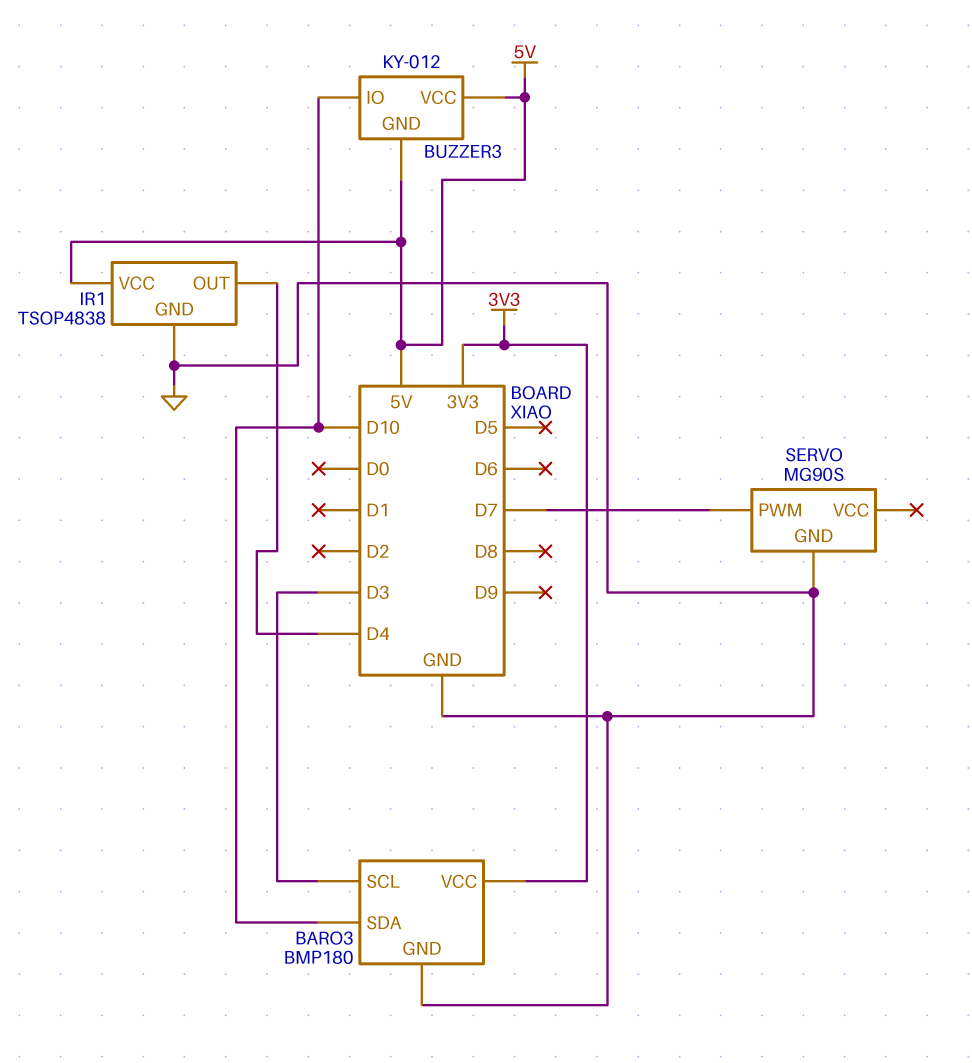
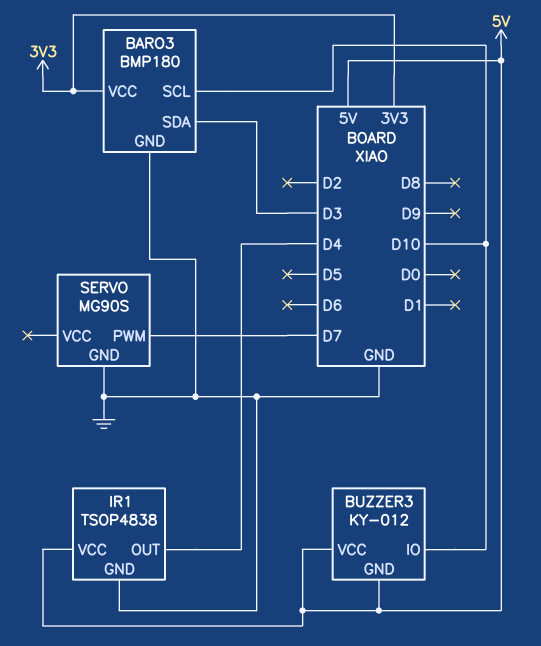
BARO3 pin SCL: D3 -> D10
BARO3 pin SDA: D10 -> D3

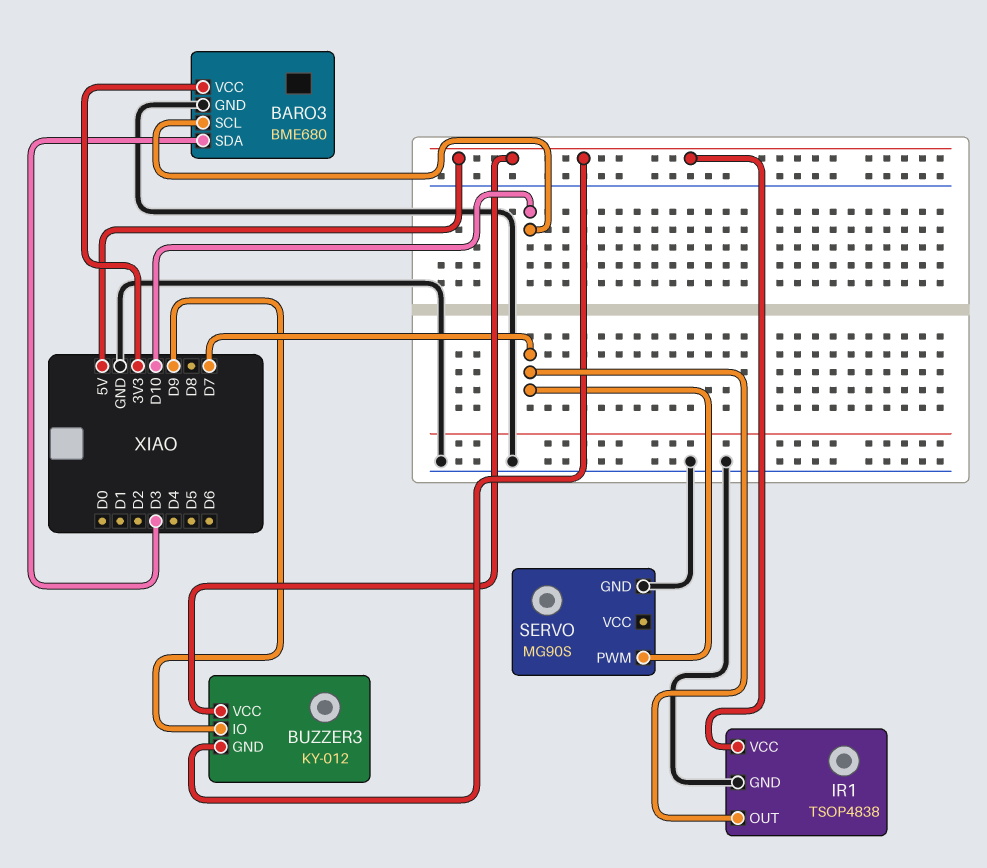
BARO3: BMP180 -> BME680
BUZZER3 pin IO: D10 -> D9
IR1 pin OUT: D4 -> D7

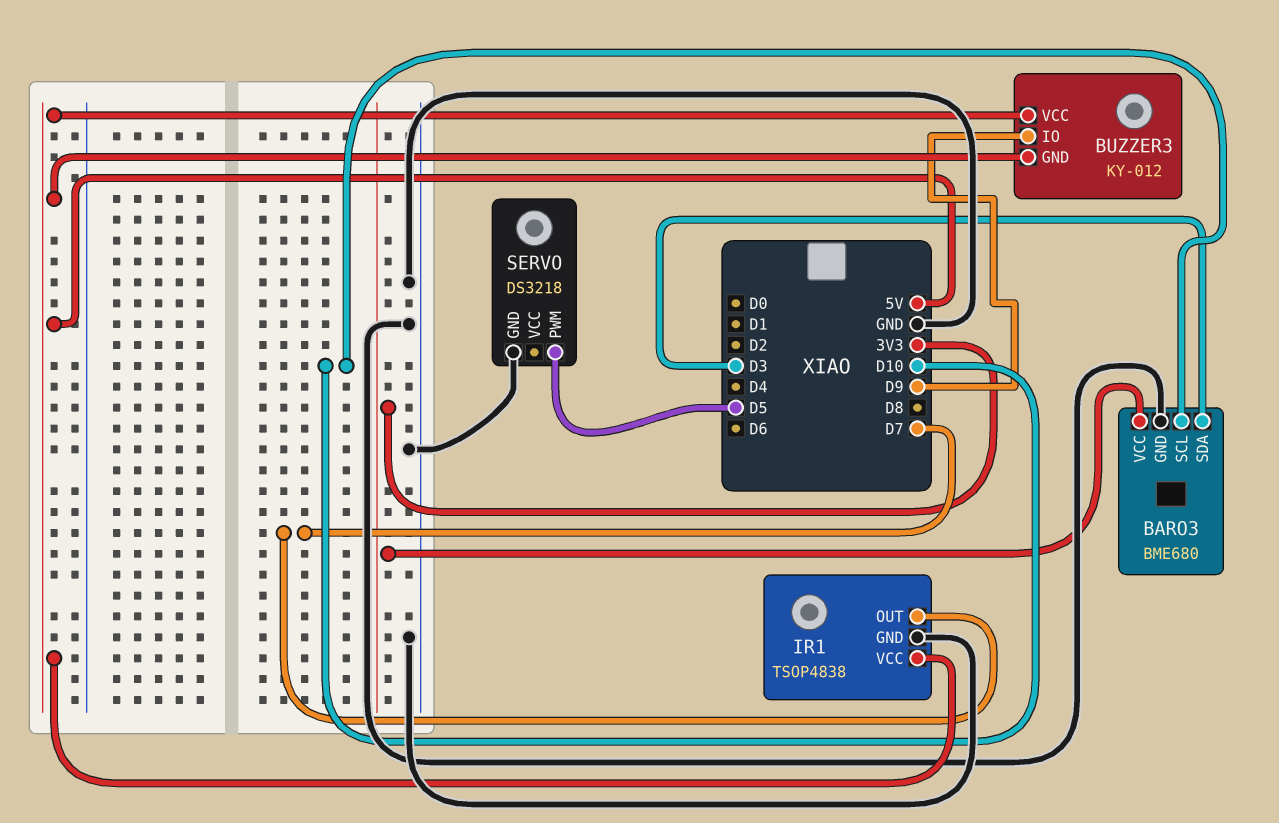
SERVO: MG90S -> DS3218
SERVO pin PWM: D7 -> D5

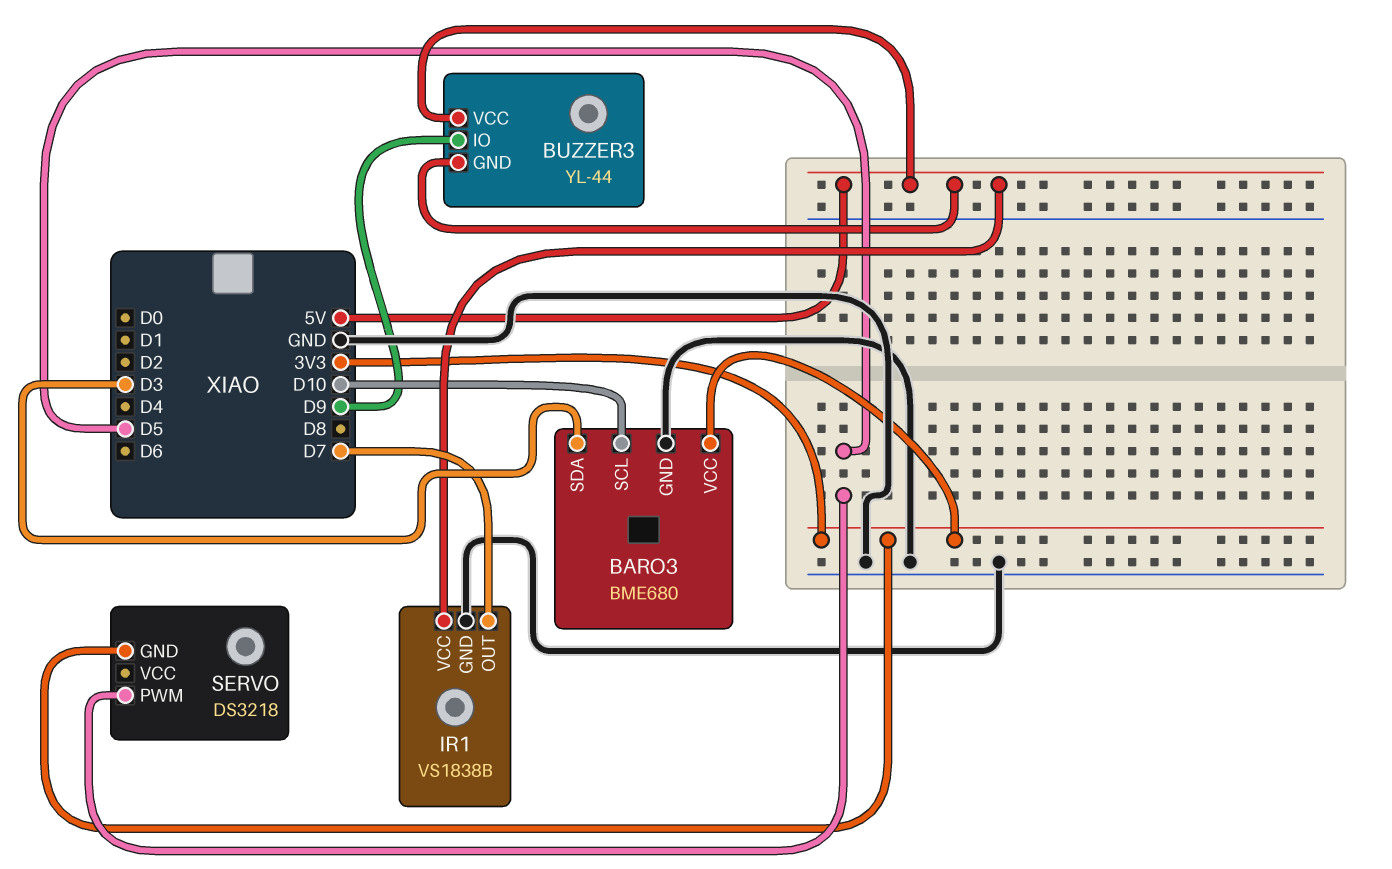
BUZZER3: KY-012 -> YL-44
IR1: TSOP4838 -> VS1838B
SERVO pin GND: GND -> 3V3

